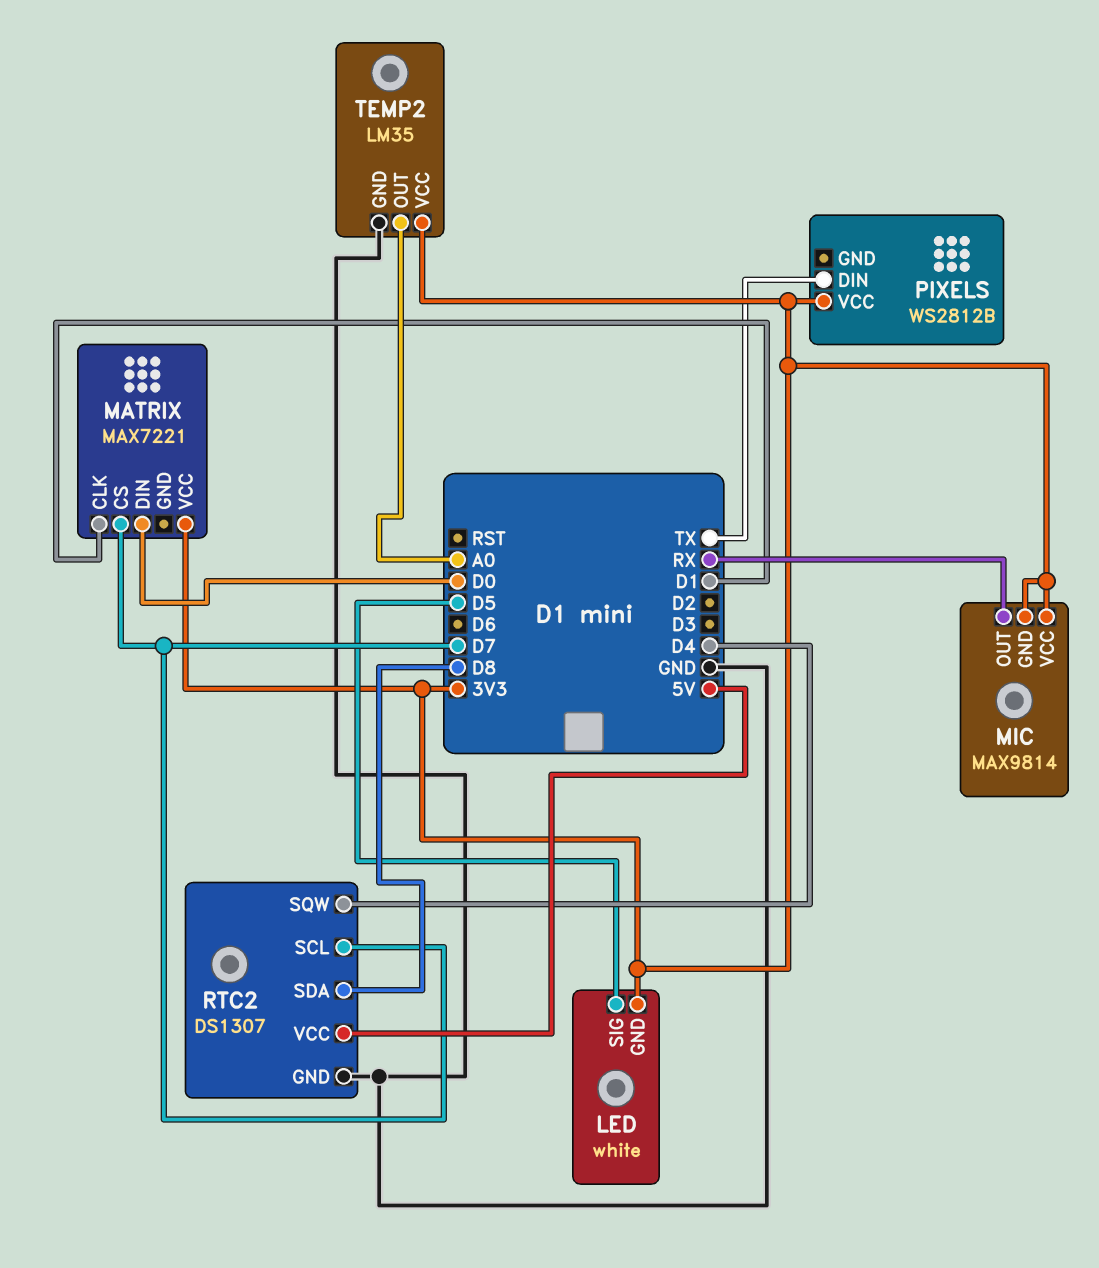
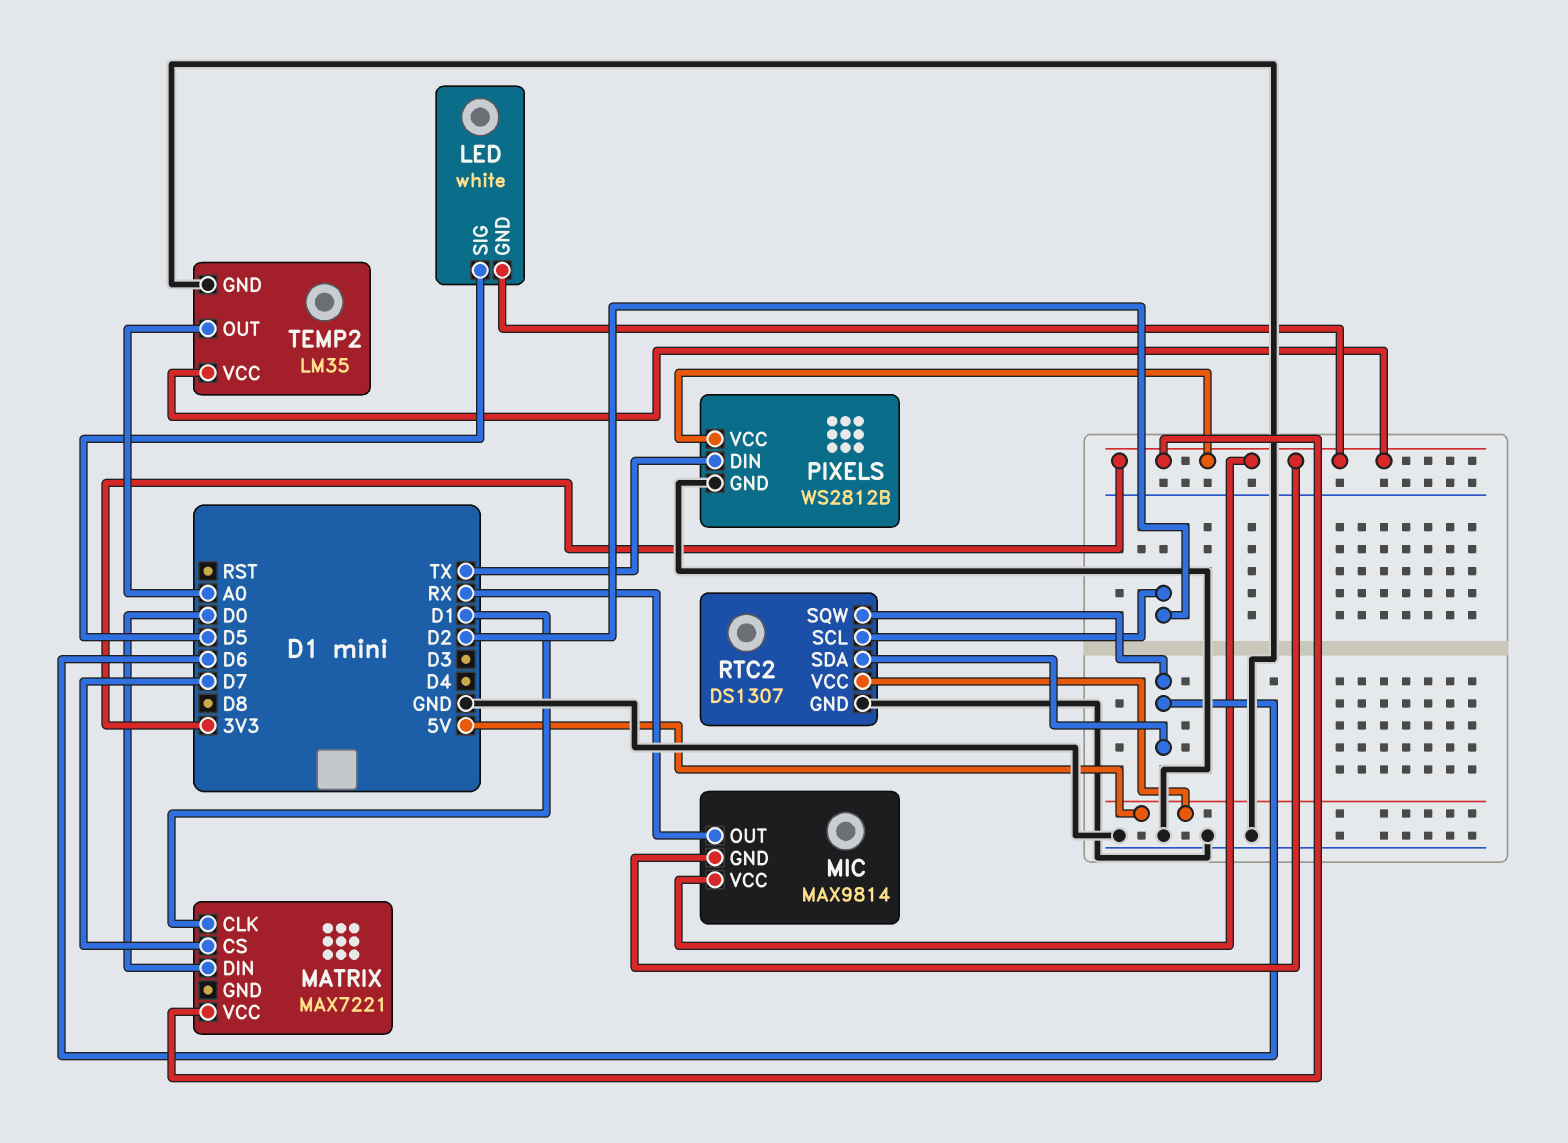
PIXELS pin GND: none -> GND
RTC2 pin SCL: D7 -> D2
RTC2 pin SDA: D8 -> D6
RTC2 pin SQW: D4 -> D6

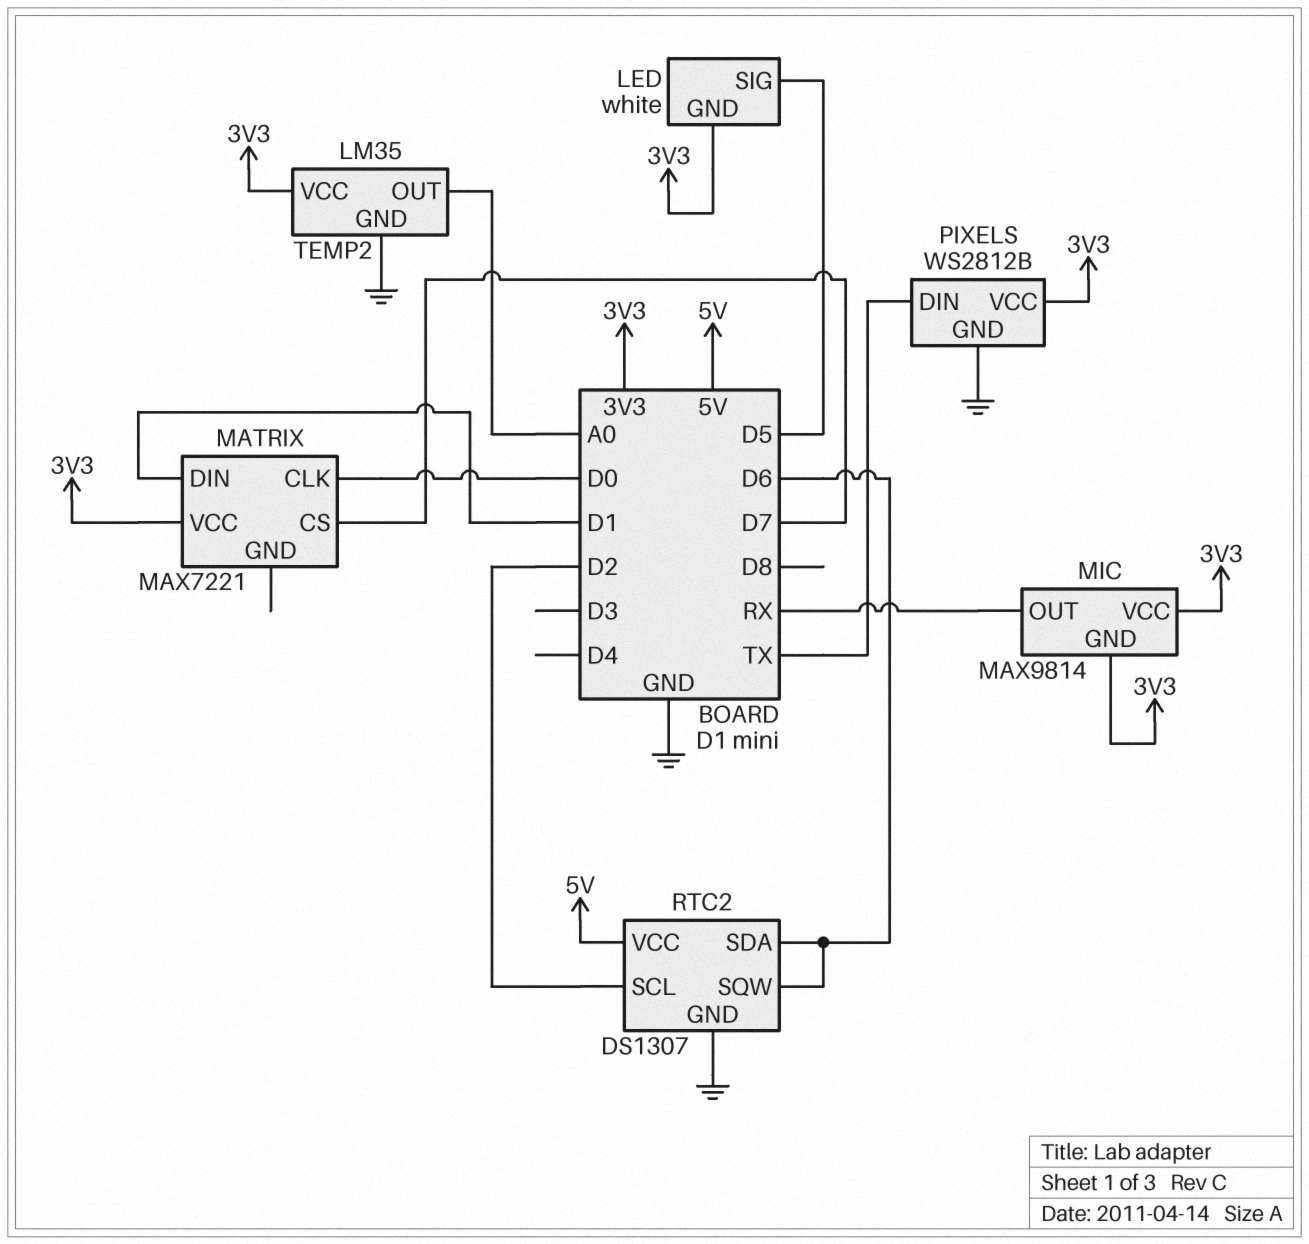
MATRIX pin CLK: D1 -> D0
MATRIX pin DIN: D0 -> D1

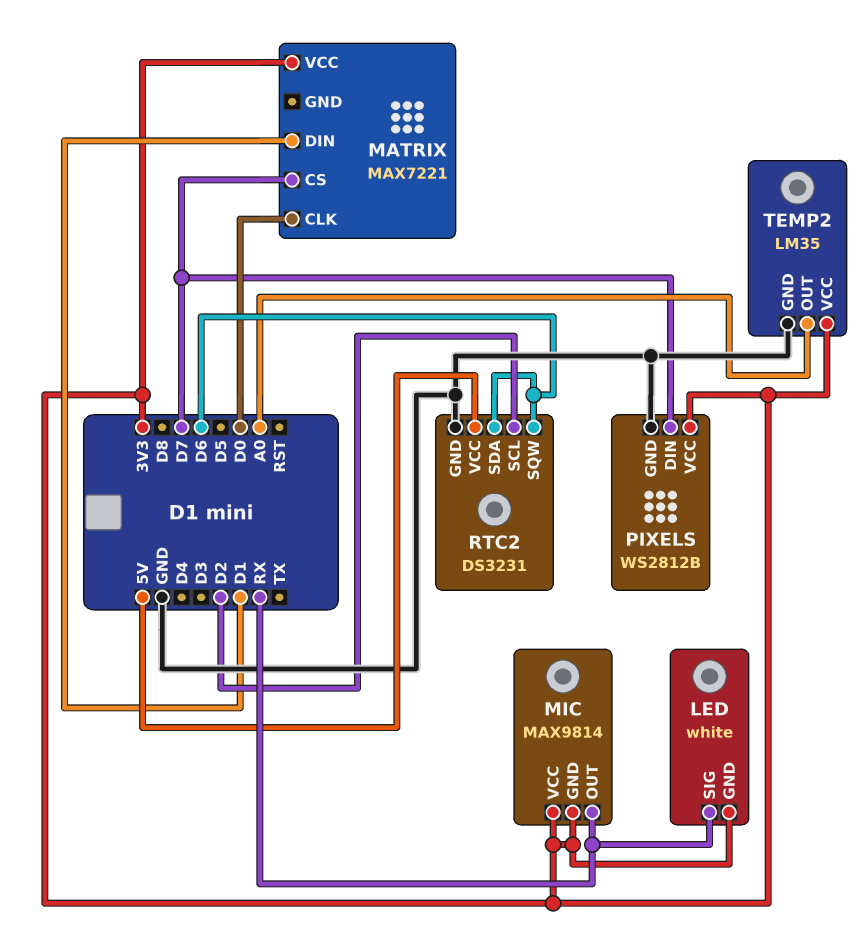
LED pin SIG: D5 -> RX
PIXELS pin DIN: TX -> D7
RTC2: DS1307 -> DS3231

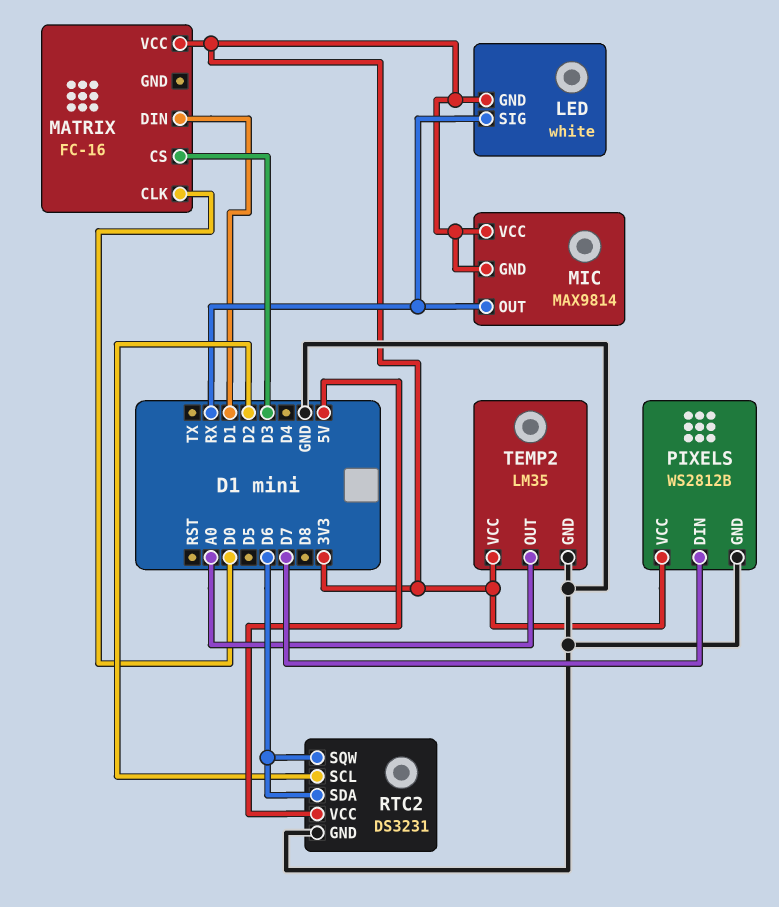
MATRIX: MAX7221 -> FC-16
MATRIX pin CS: D7 -> D3

